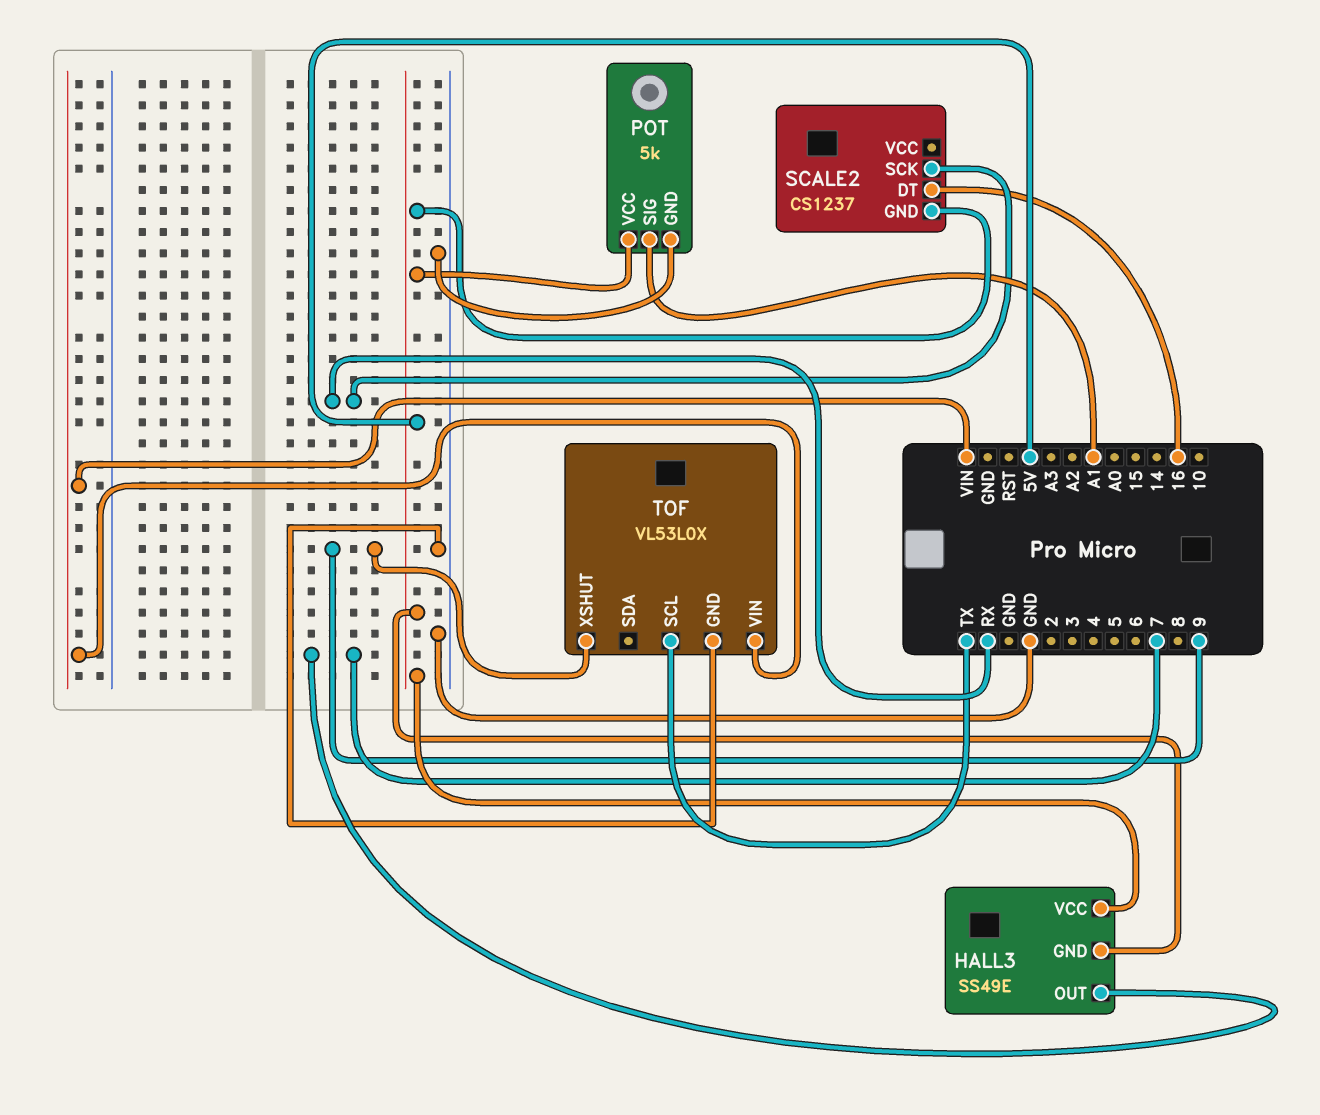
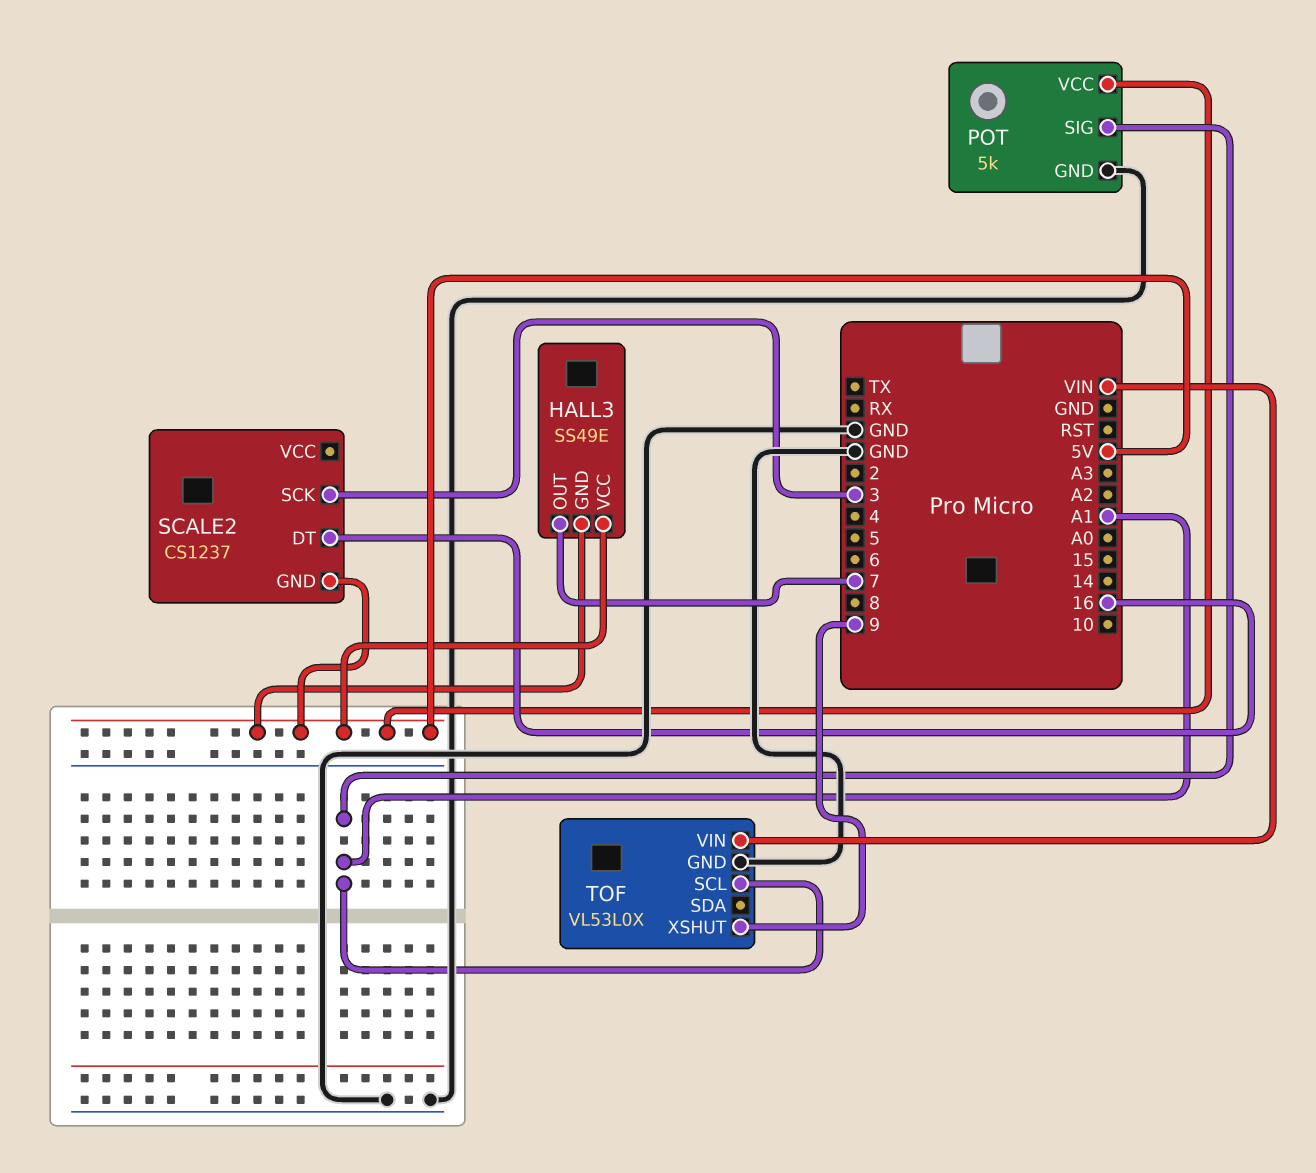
SCALE2 pin SCK: RX -> 3
TOF pin SCL: TX -> A1

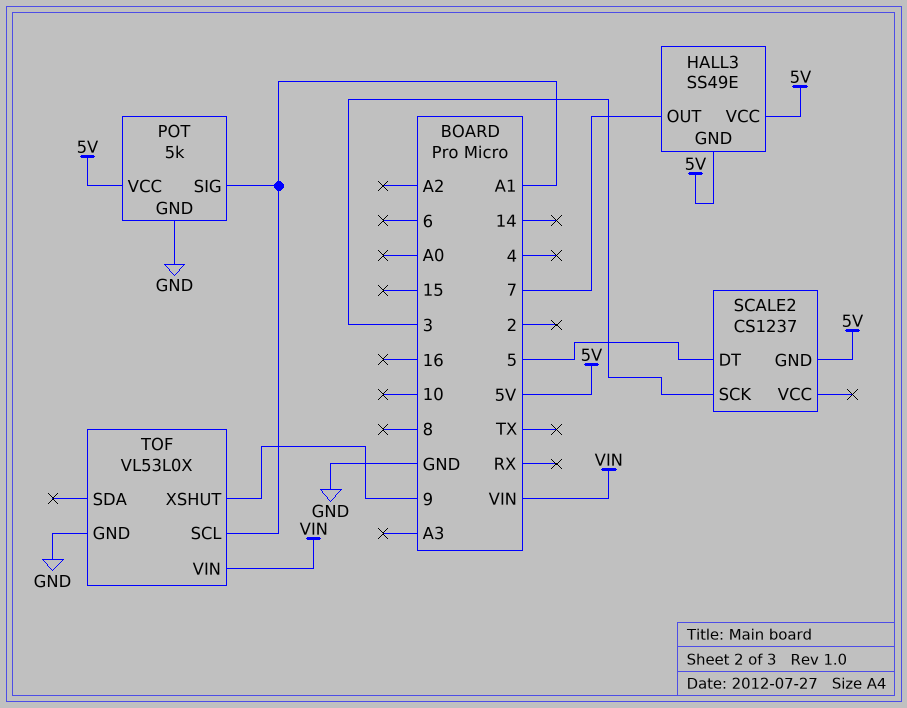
SCALE2 pin DT: 16 -> 5

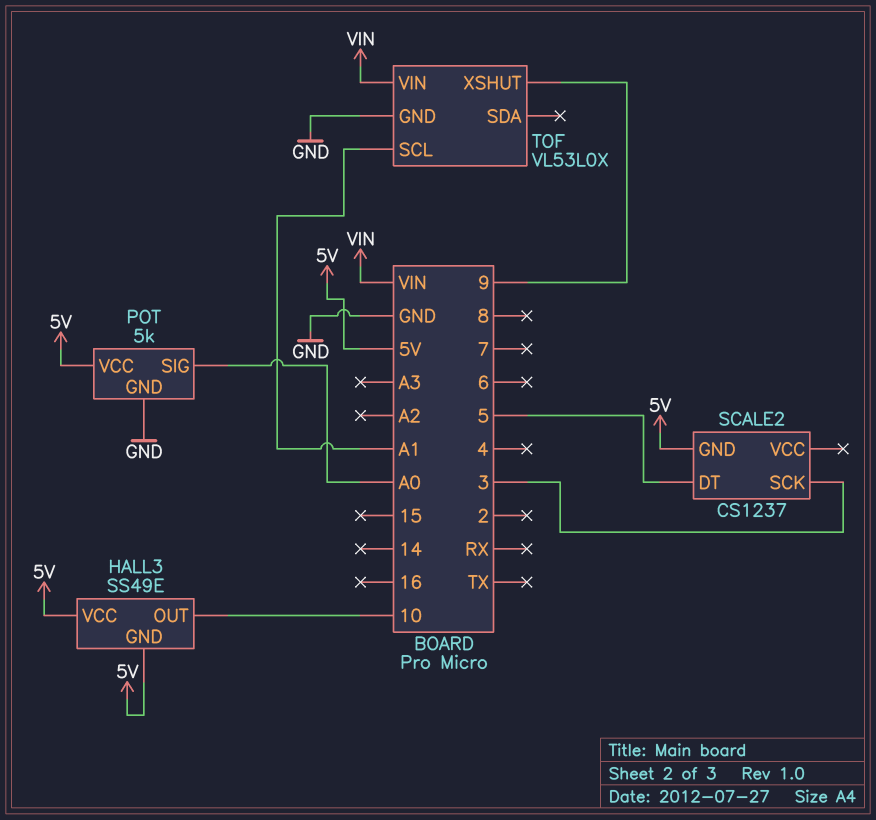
HALL3 pin OUT: 7 -> 10
POT pin SIG: A1 -> A0

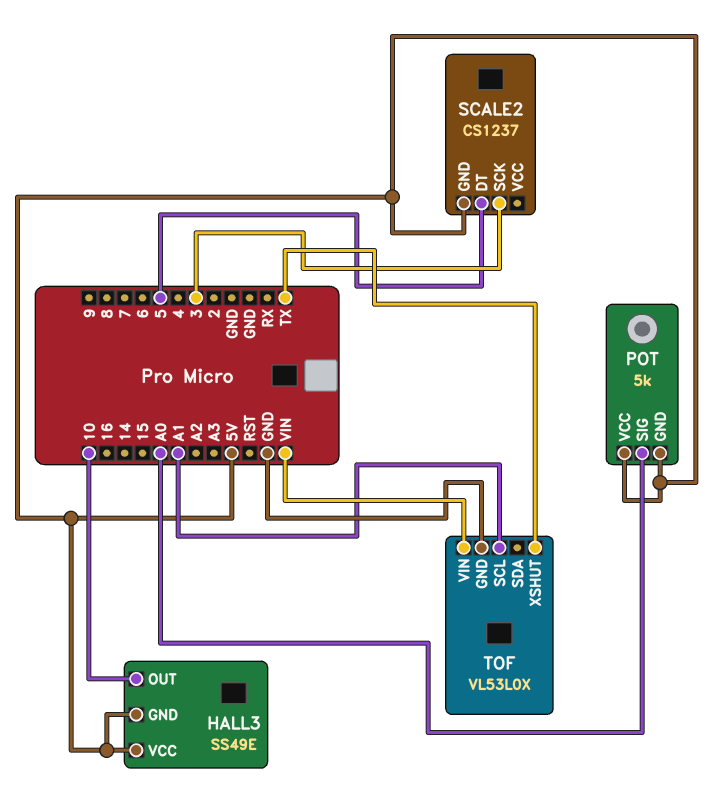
POT pin GND: GND -> 5V
TOF pin XSHUT: 9 -> TX

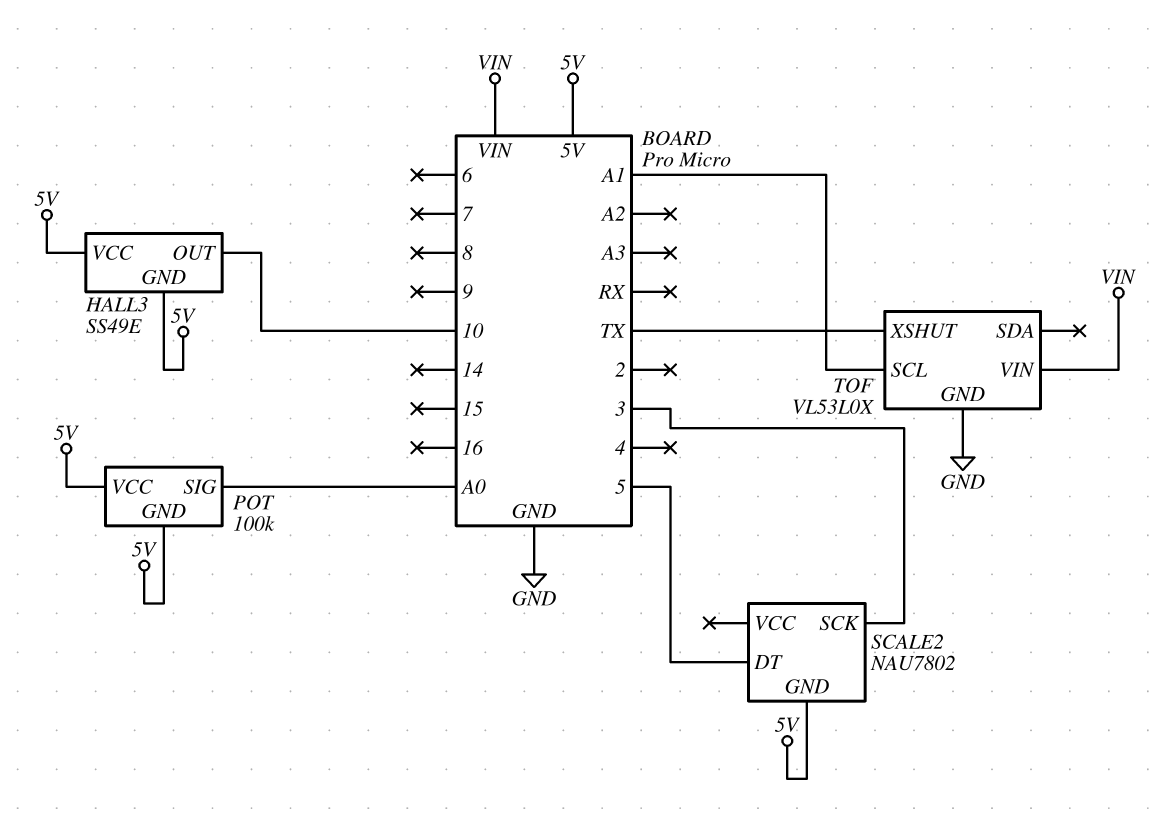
POT: 5k -> 100k
SCALE2: CS1237 -> NAU7802

